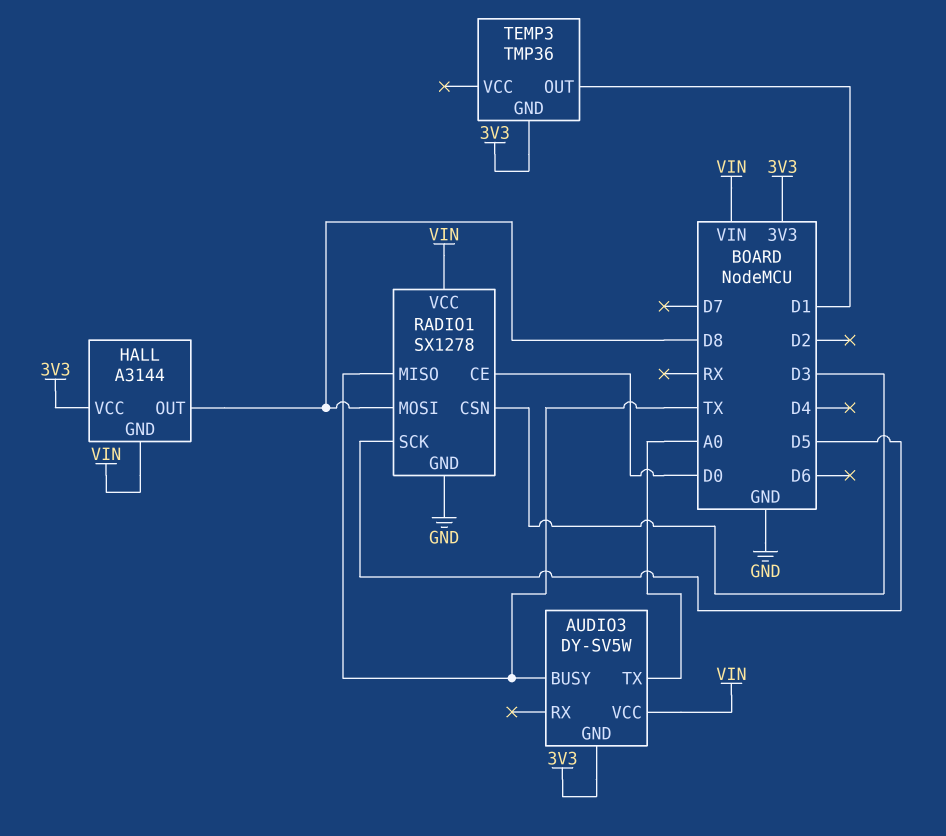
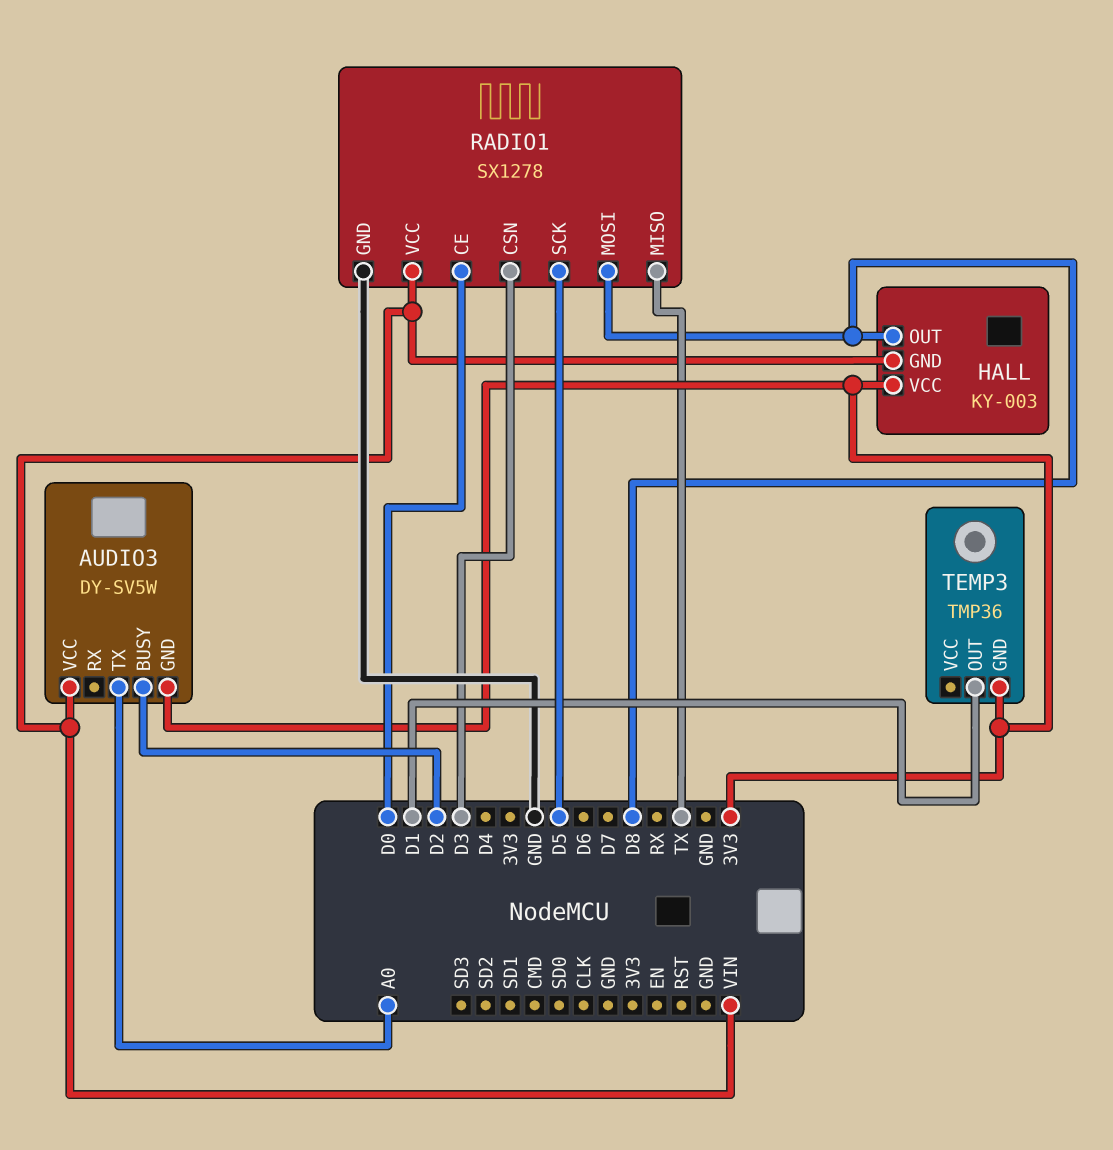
AUDIO3 pin BUSY: TX -> D2
HALL: A3144 -> KY-003

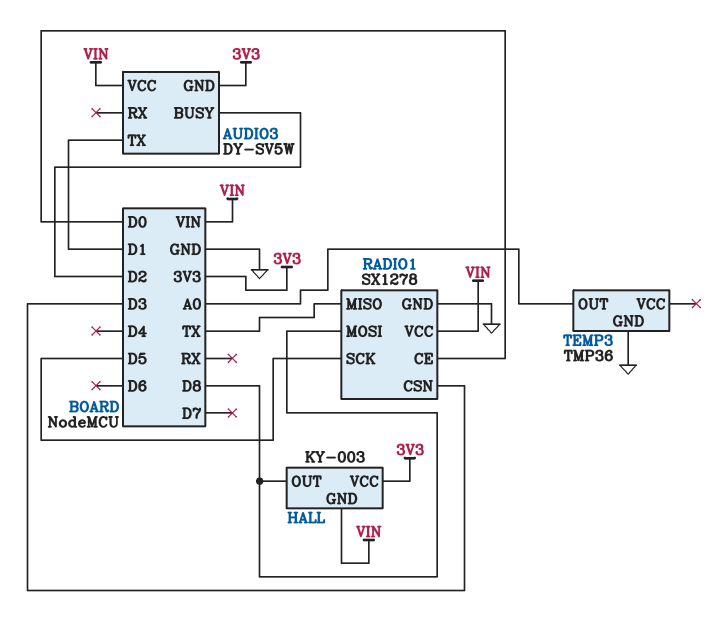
AUDIO3 pin TX: A0 -> D1
TEMP3 pin GND: 3V3 -> GND
TEMP3 pin OUT: D1 -> A0

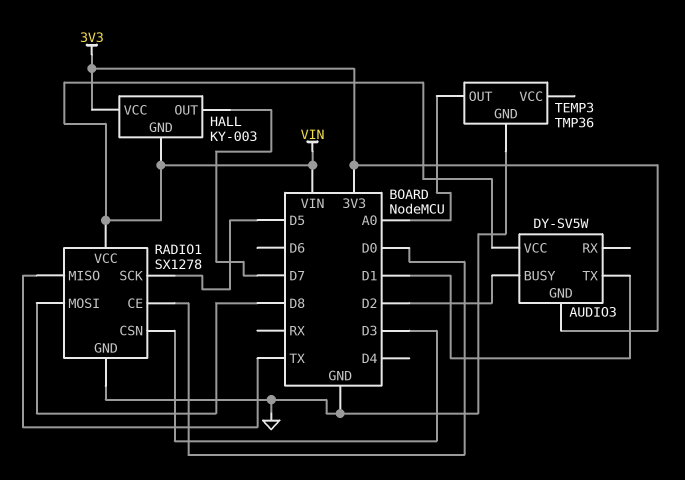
HALL pin OUT: D8 -> D7

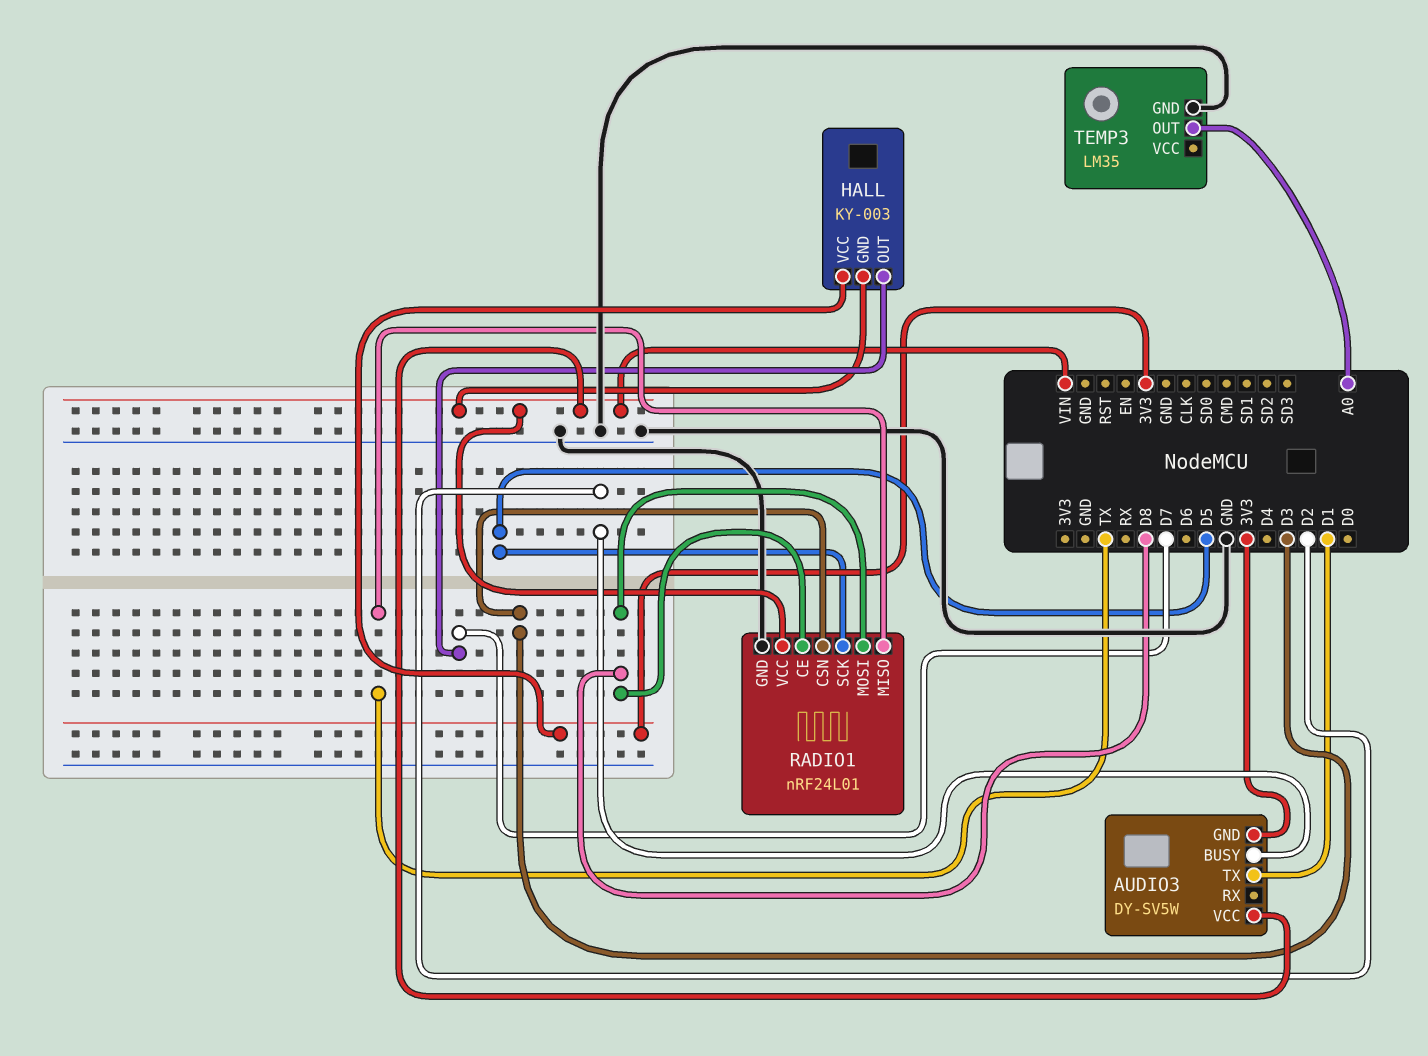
RADIO1: SX1278 -> nRF24L01
RADIO1 pin CE: D0 -> D8
TEMP3: TMP36 -> LM35

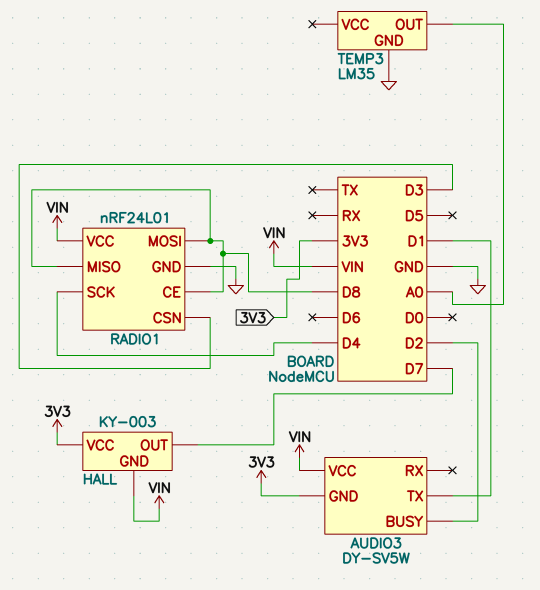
RADIO1 pin MISO: TX -> D8
RADIO1 pin SCK: D5 -> D4

